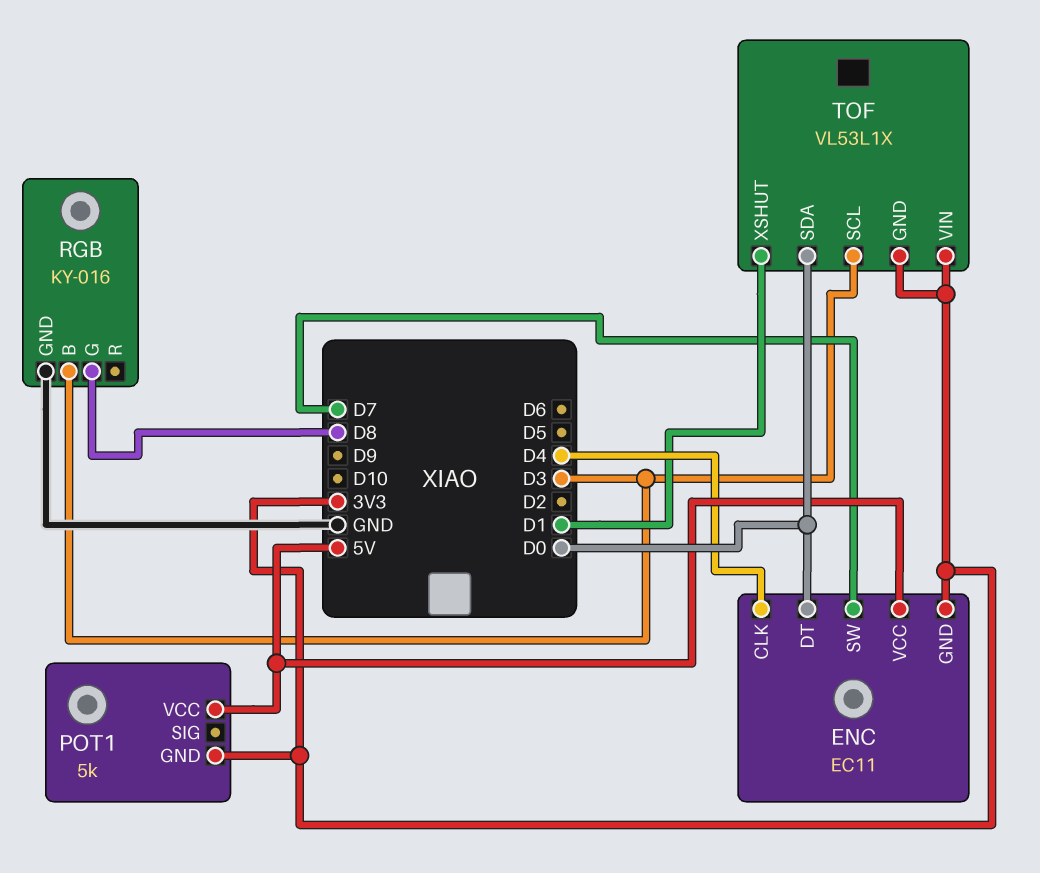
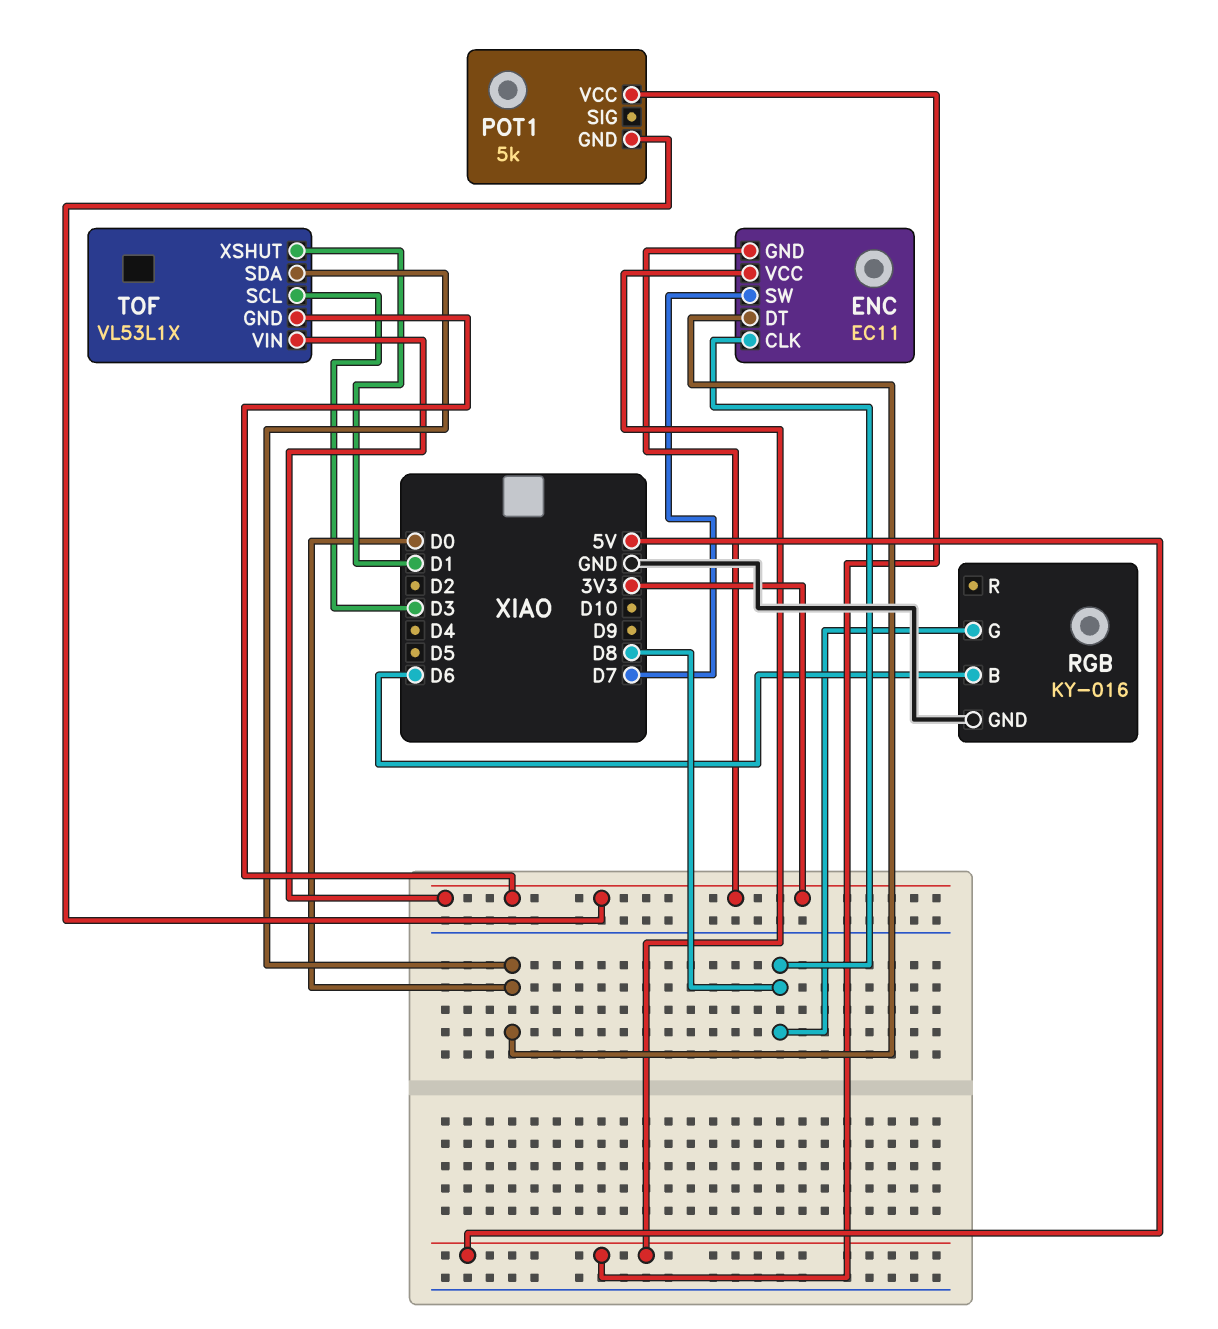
ENC pin CLK: D4 -> D8
RGB pin B: D3 -> D6

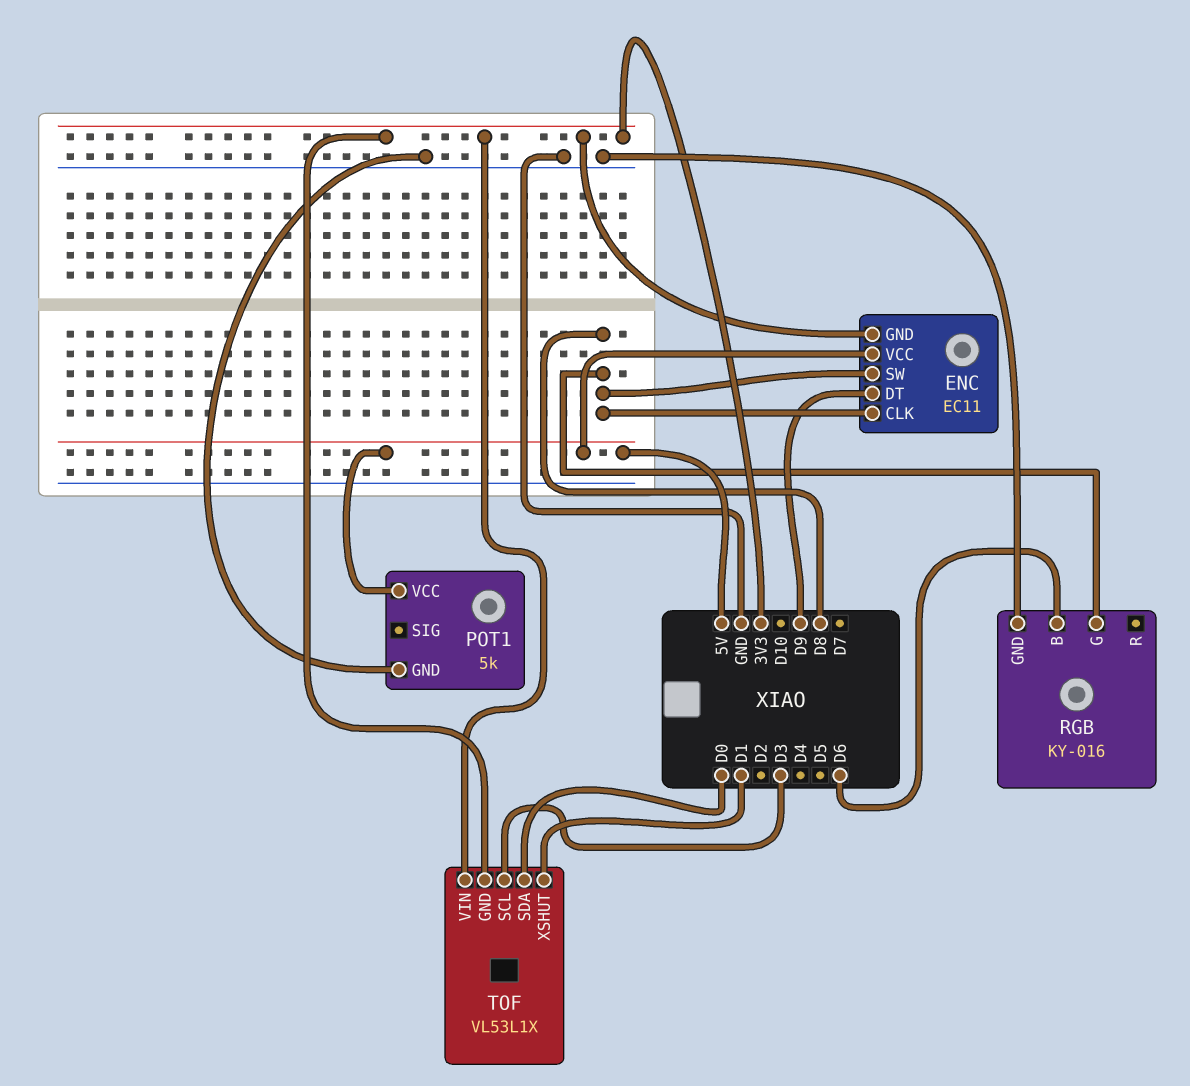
ENC pin DT: D0 -> D9
ENC pin SW: D7 -> D8
POT1 pin GND: 3V3 -> GND

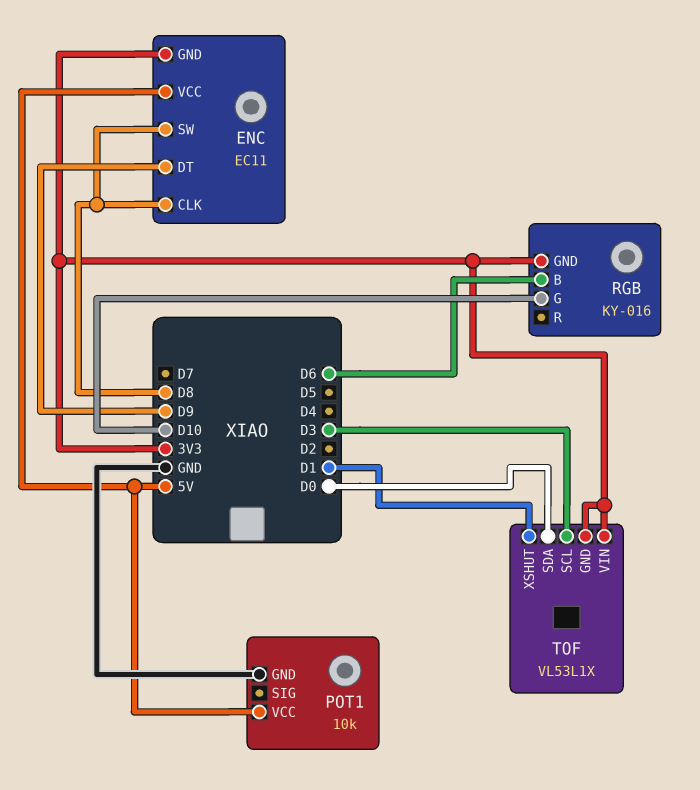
POT1: 5k -> 10k
RGB pin G: D8 -> D10
RGB pin GND: GND -> 3V3

